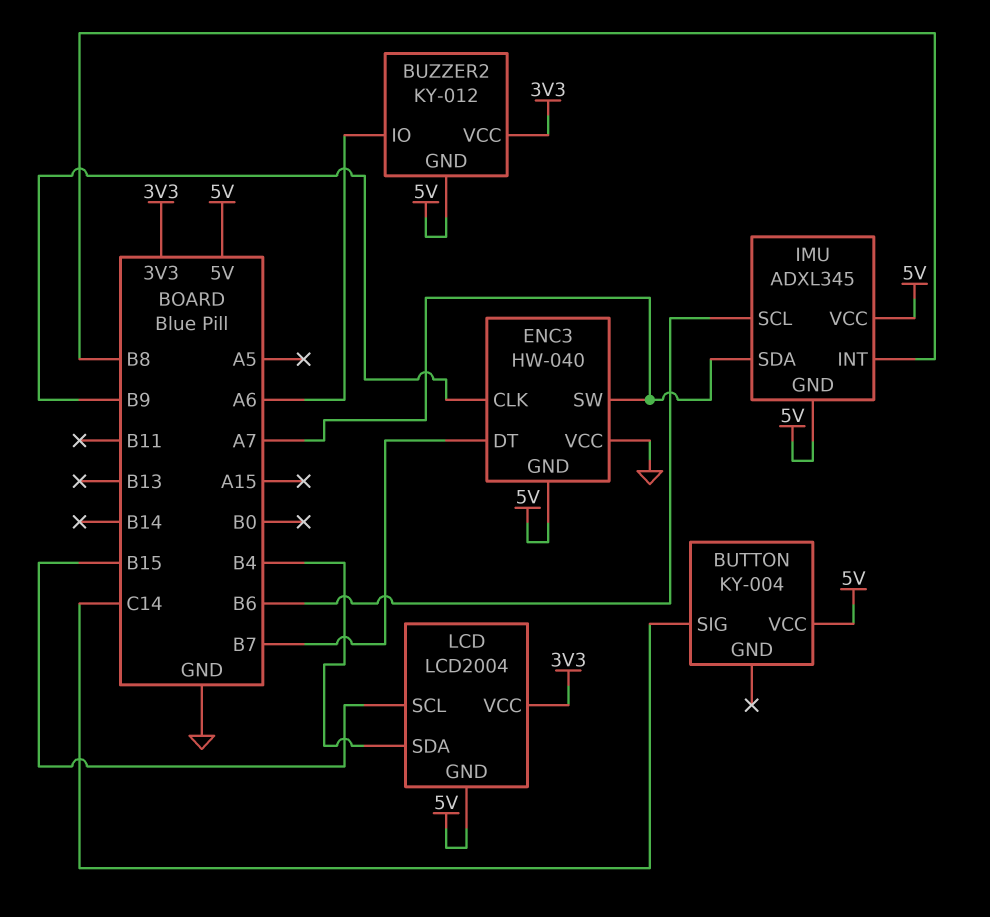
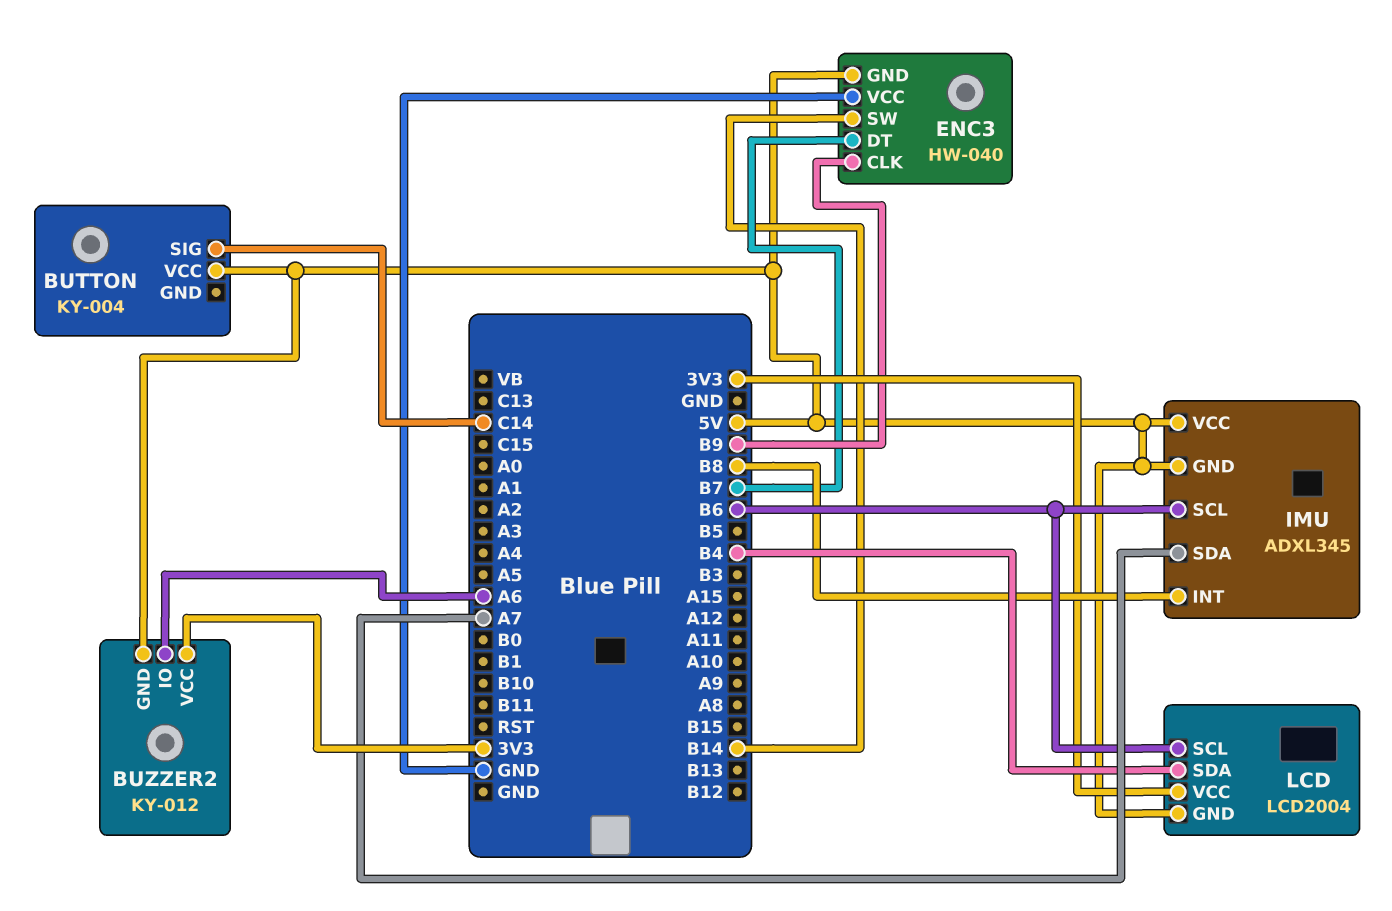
ENC3 pin SW: A7 -> B14
LCD pin SCL: B15 -> B6

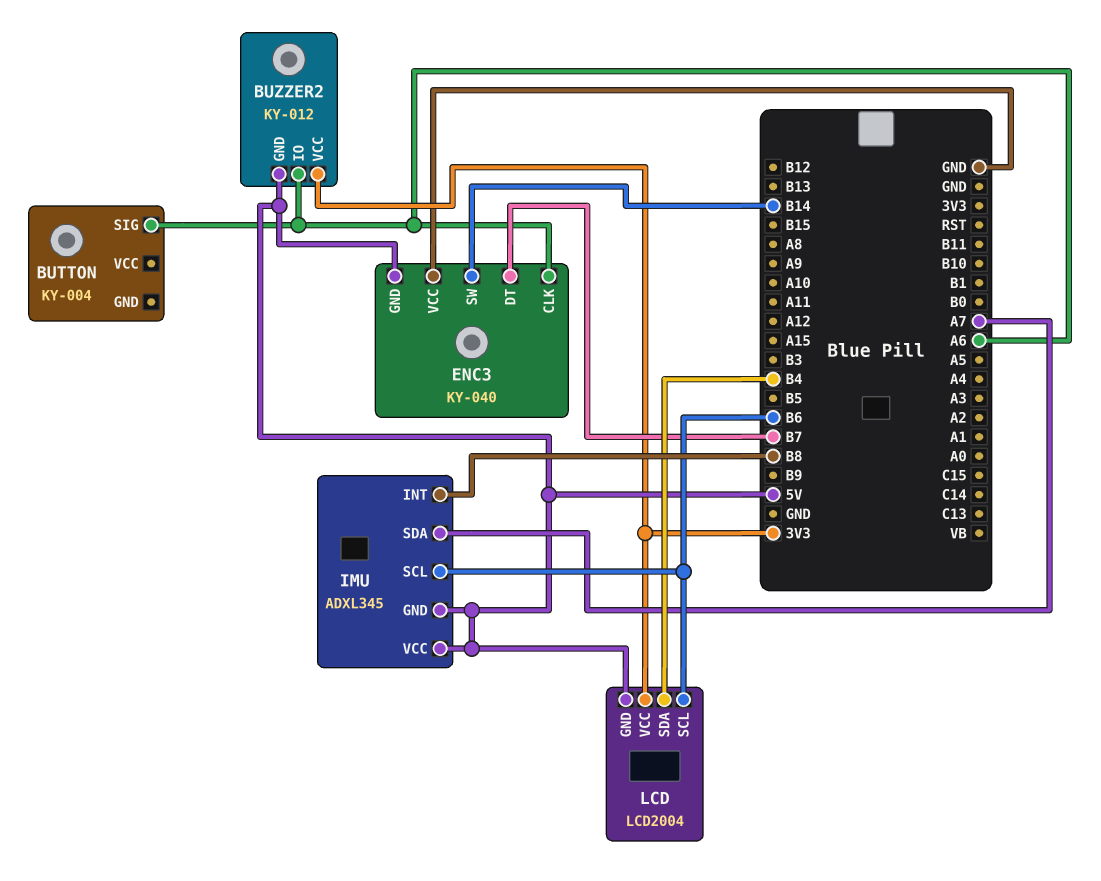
BUTTON pin SIG: C14 -> A6
BUTTON pin VCC: 5V -> none
ENC3: HW-040 -> KY-040
ENC3 pin CLK: B9 -> A6

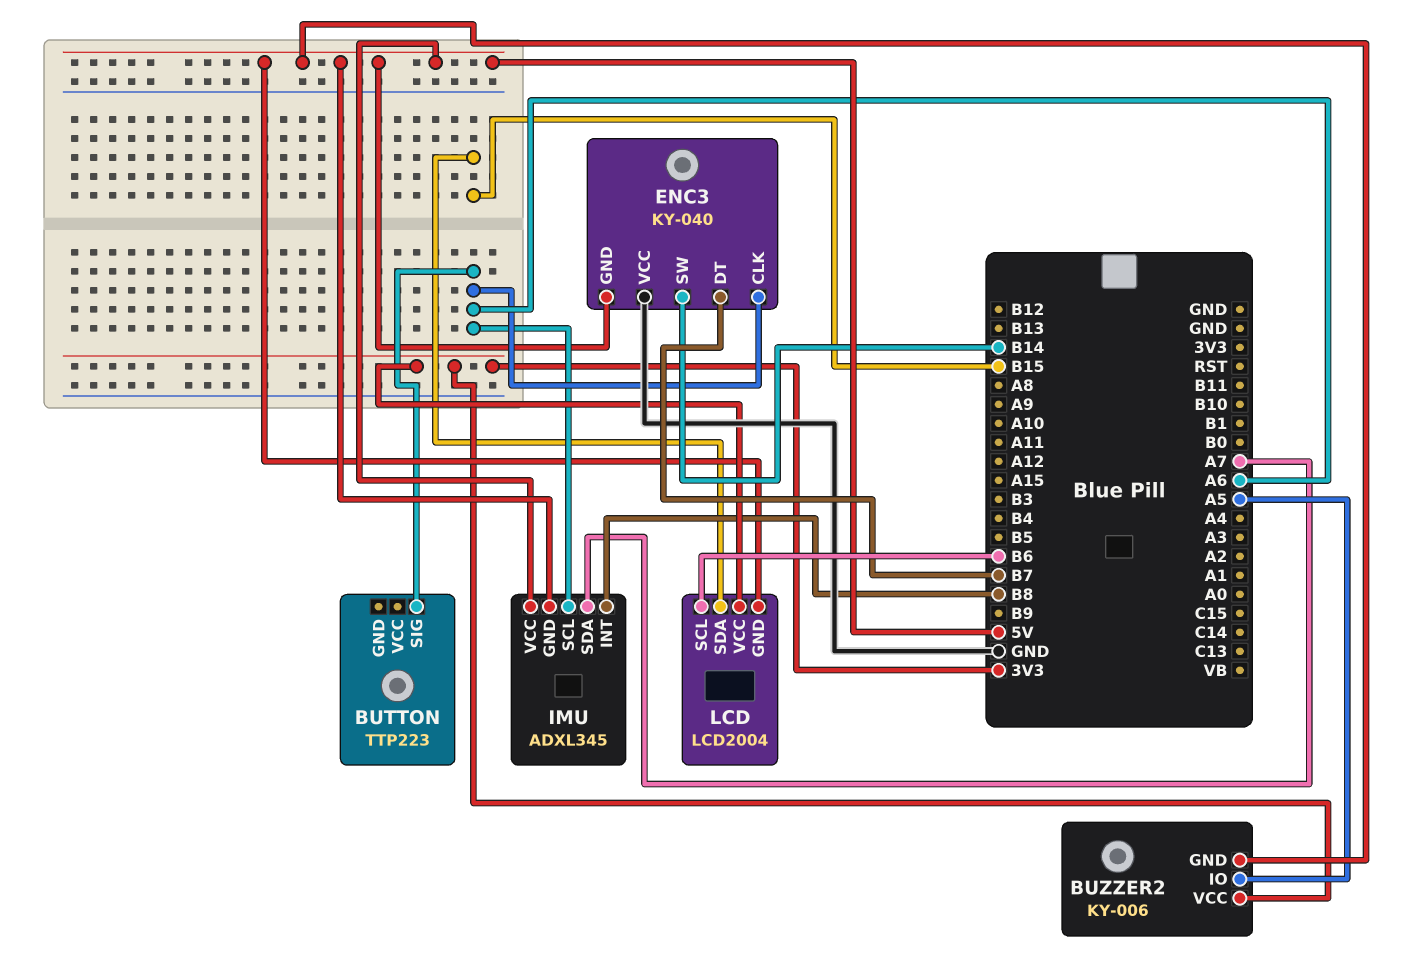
BUTTON: KY-004 -> TTP223
BUZZER2: KY-012 -> KY-006
BUZZER2 pin IO: A6 -> A5
IMU pin SCL: B6 -> A6
LCD pin SDA: B4 -> B15

